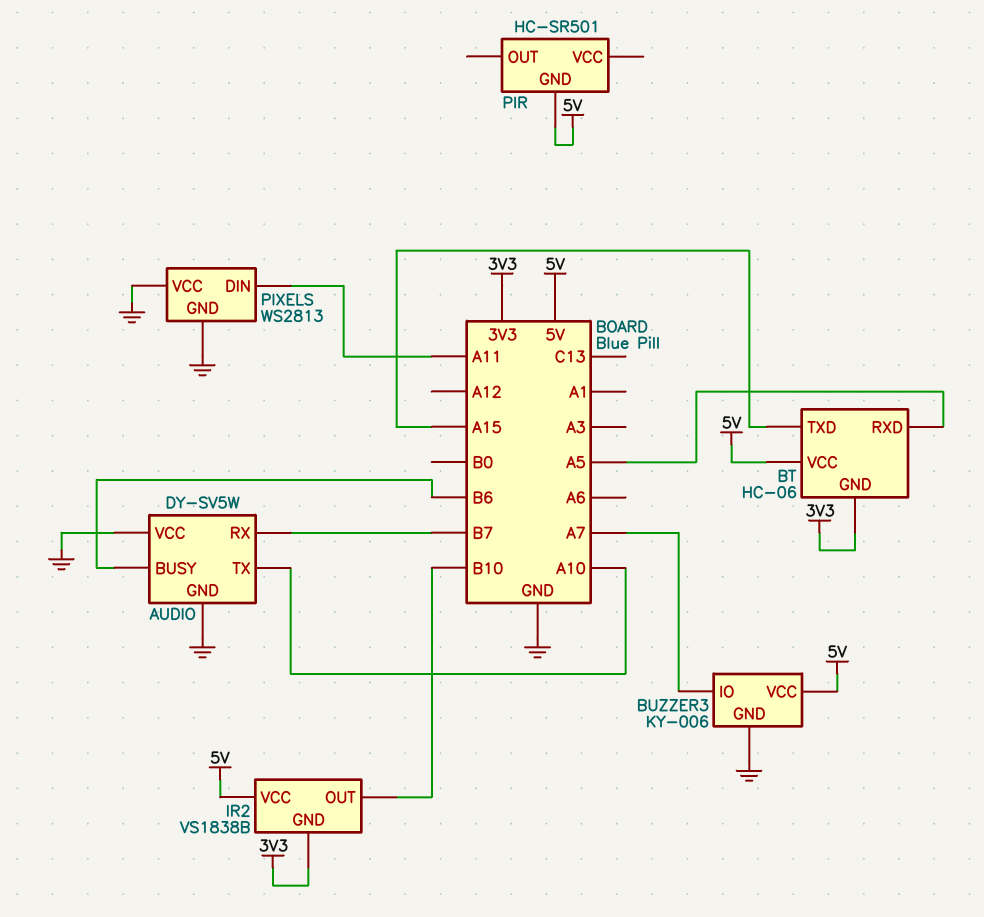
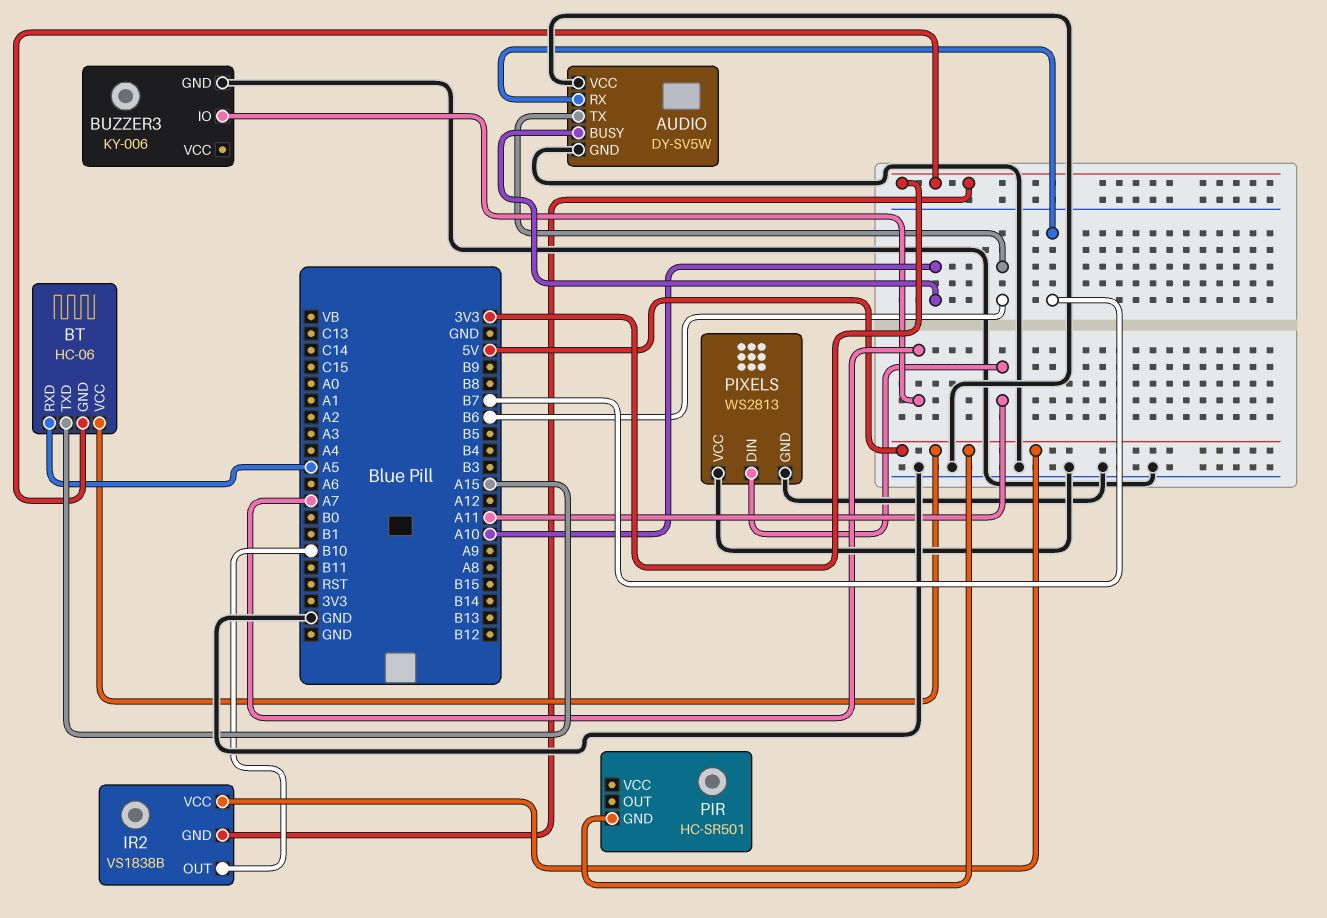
AUDIO pin BUSY: B6 -> A10
AUDIO pin TX: A10 -> B6
BUZZER3 pin VCC: 5V -> none

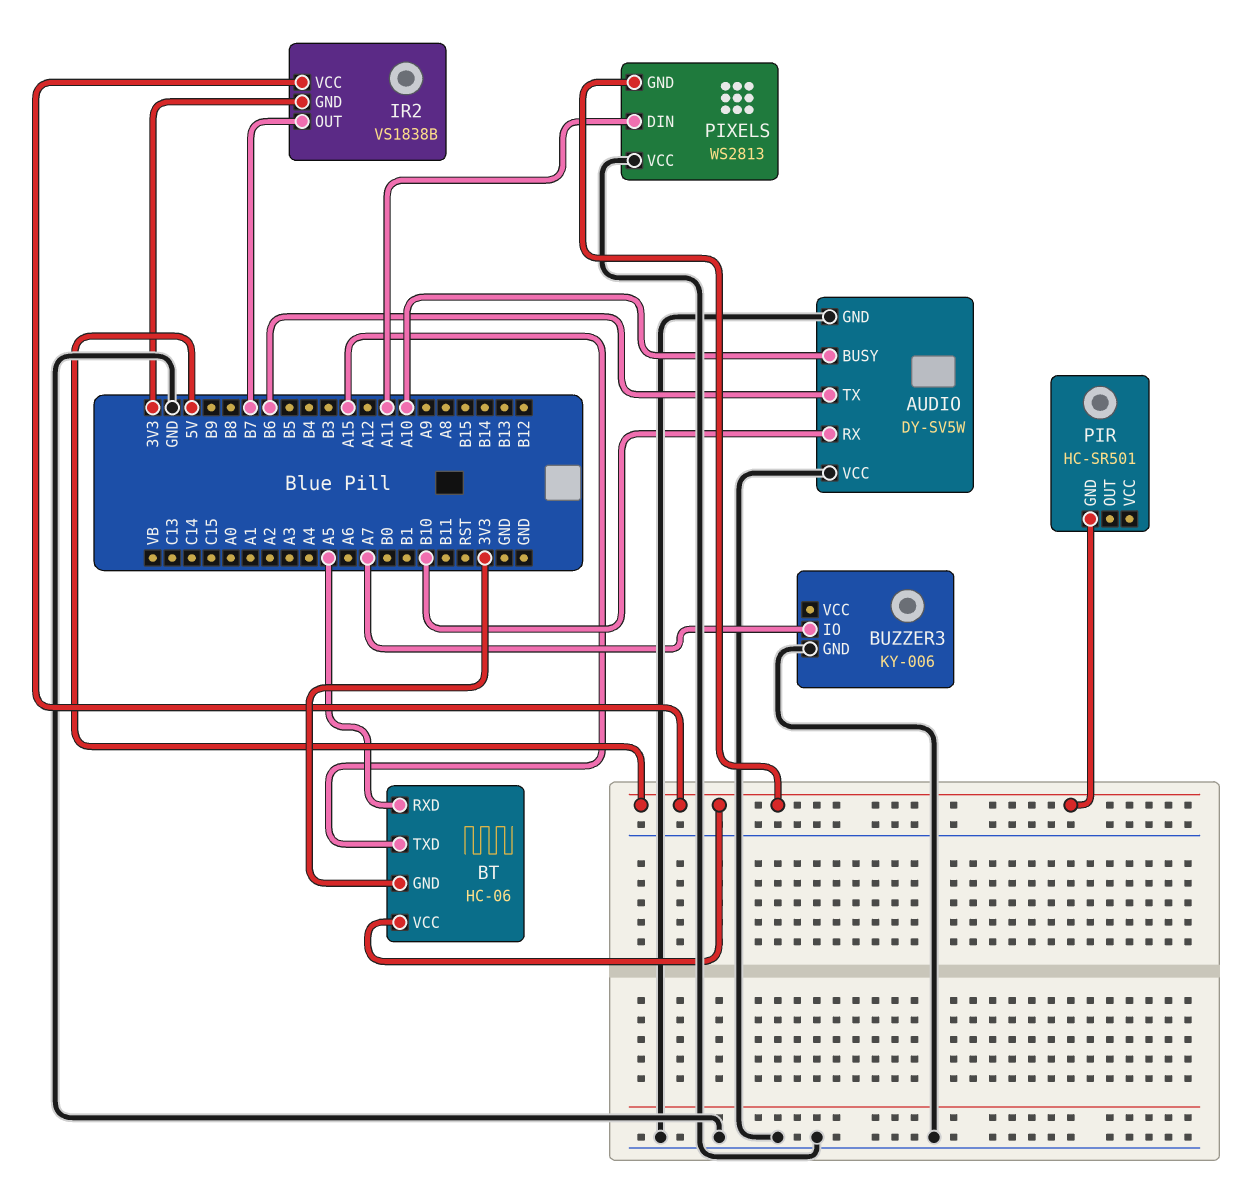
AUDIO pin RX: B7 -> B10
IR2 pin OUT: B10 -> B7
PIXELS pin GND: GND -> 5V

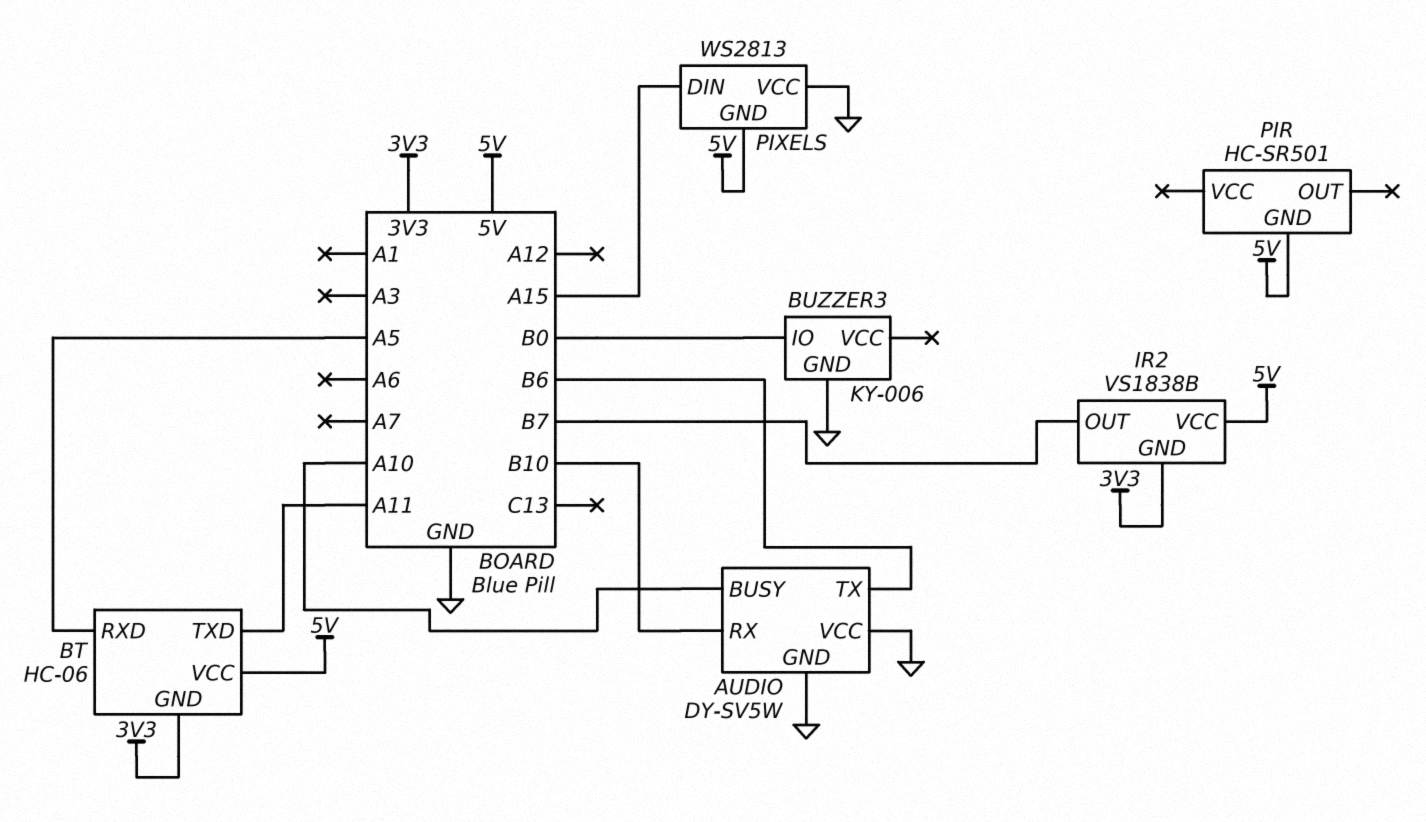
BT pin TXD: A15 -> A11
BUZZER3 pin IO: A7 -> B0
PIXELS pin DIN: A11 -> A15

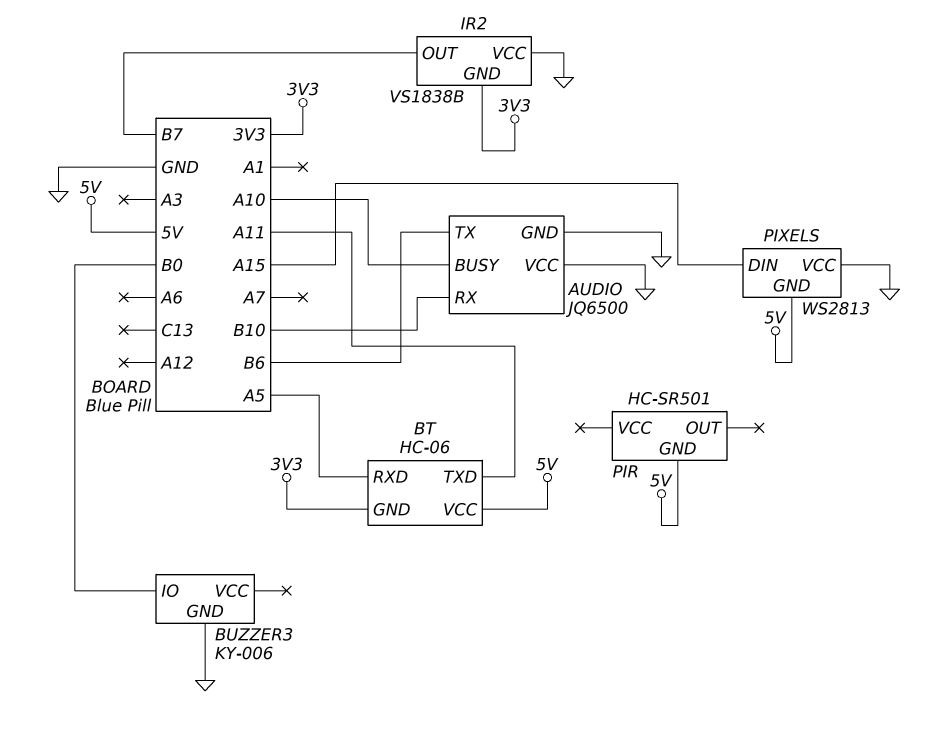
AUDIO: DY-SV5W -> JQ6500
IR2 pin VCC: 5V -> GND

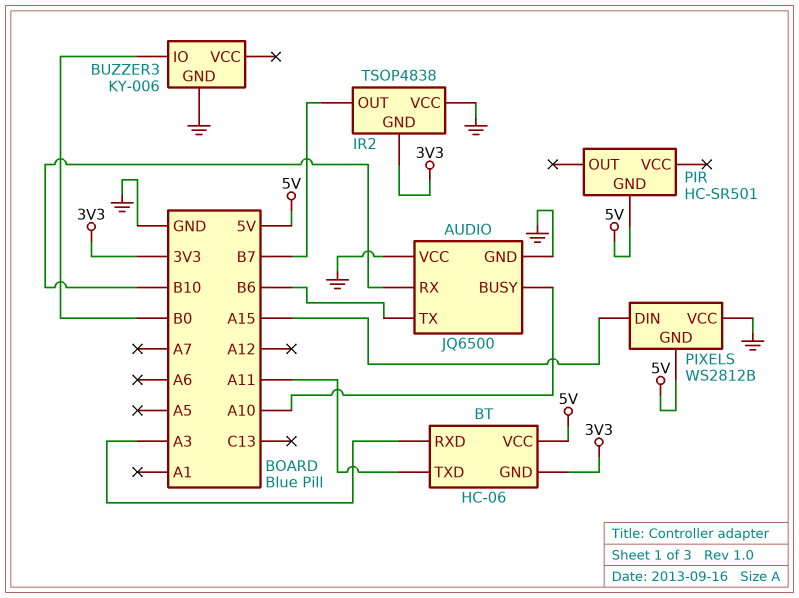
BT pin RXD: A5 -> A3
IR2: VS1838B -> TSOP4838
PIXELS: WS2813 -> WS2812B

